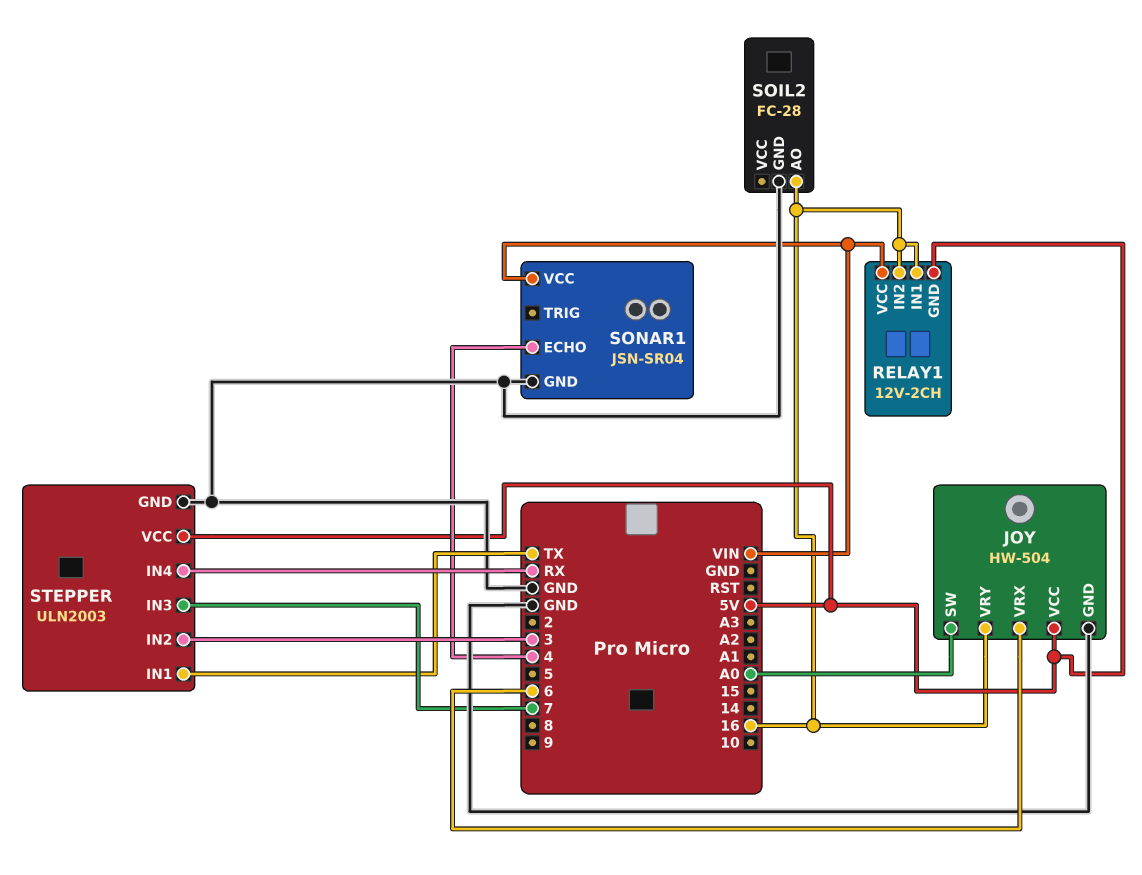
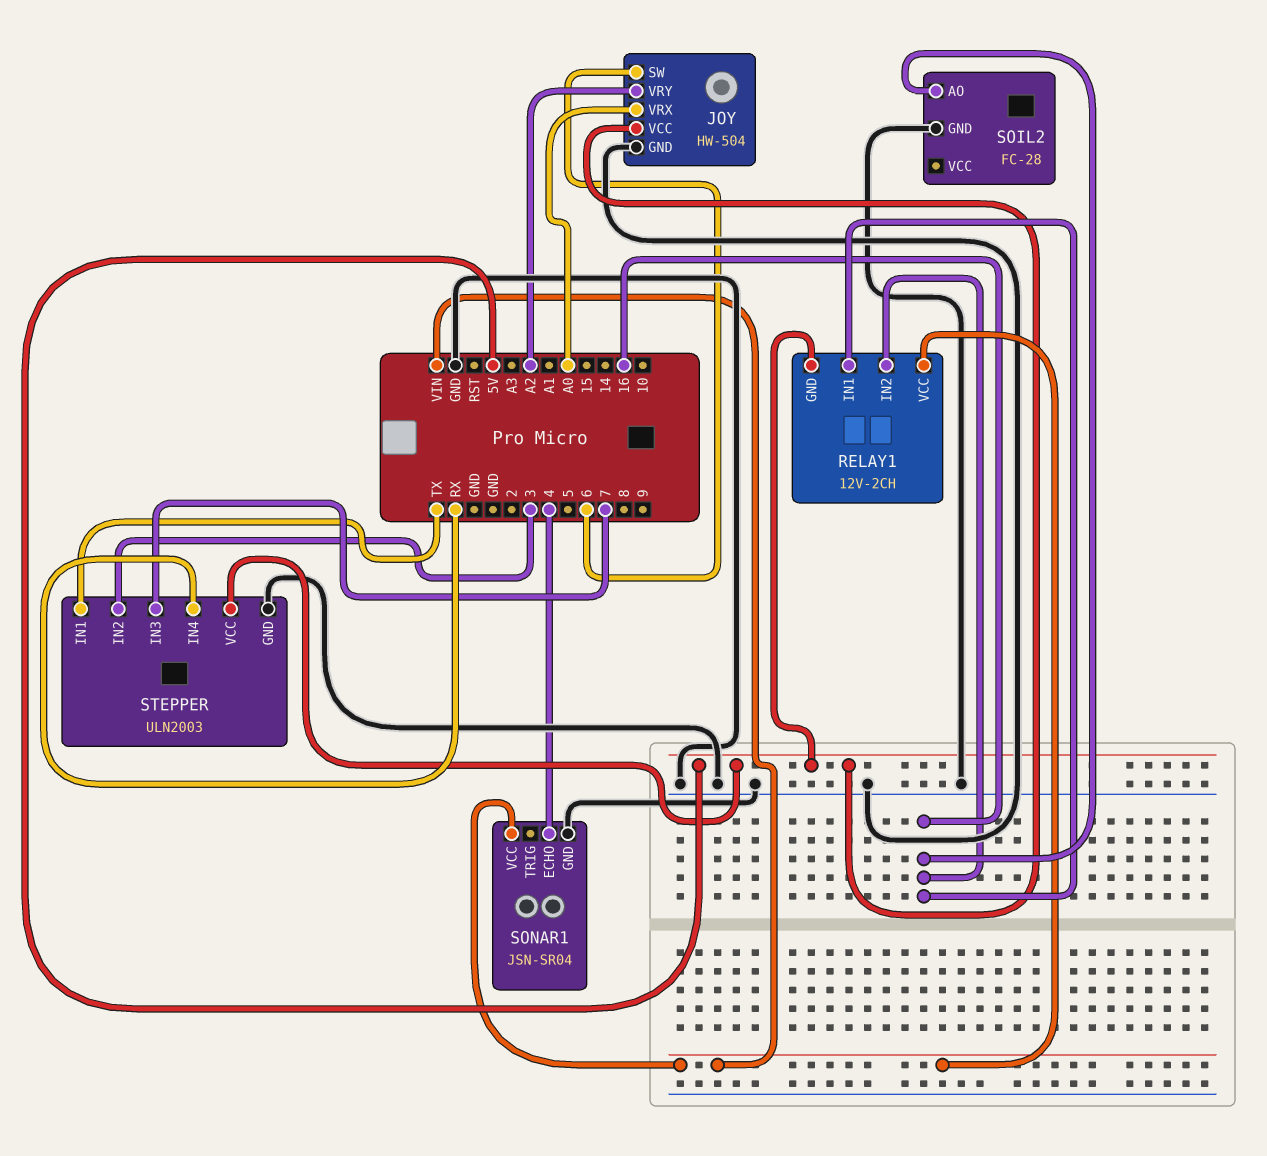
JOY pin SW: A0 -> 6
JOY pin VRX: 6 -> A0
JOY pin VRY: 16 -> A2

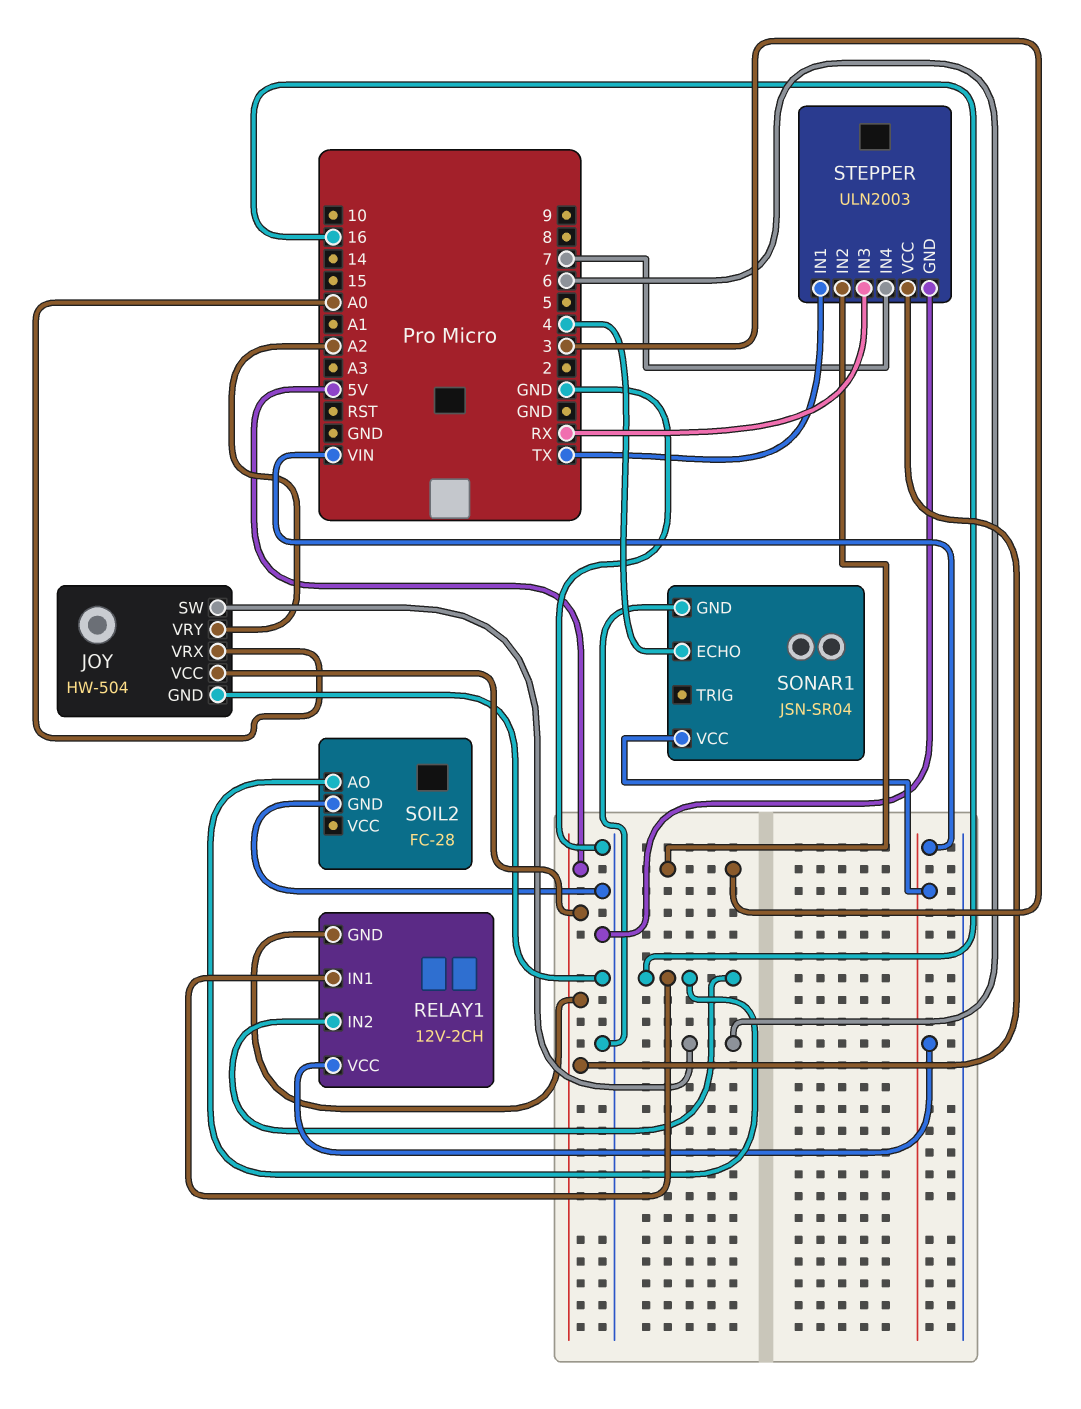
STEPPER pin IN3: 7 -> RX
STEPPER pin IN4: RX -> 7

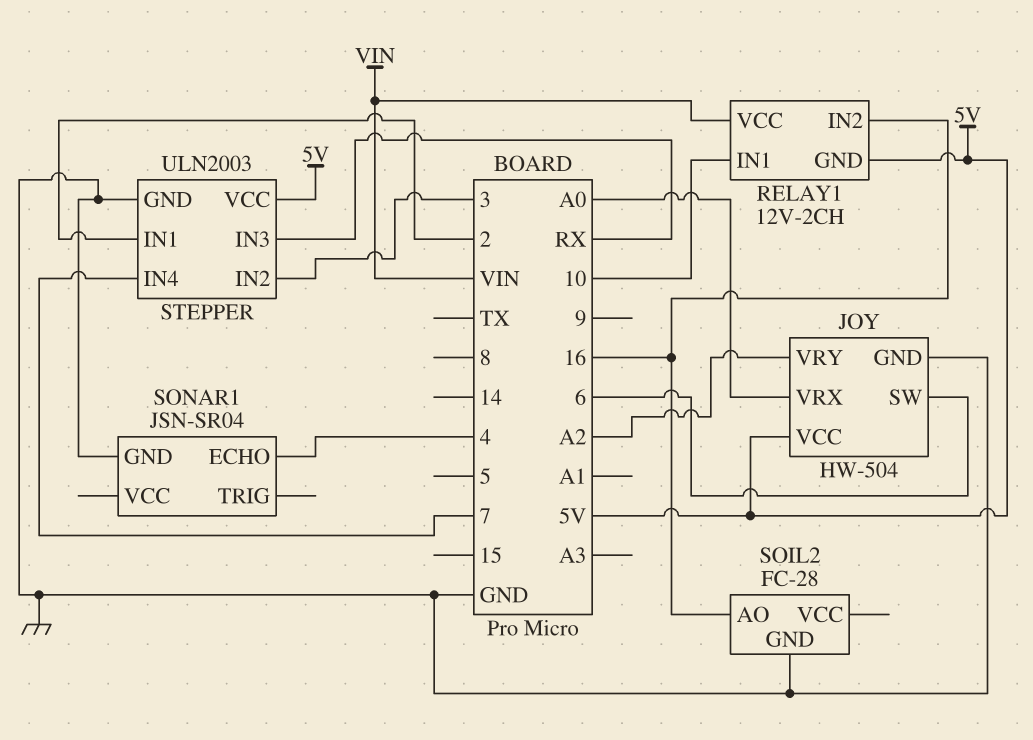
RELAY1 pin IN1: 16 -> 10
SONAR1 pin VCC: VIN -> none
STEPPER pin IN1: TX -> 2

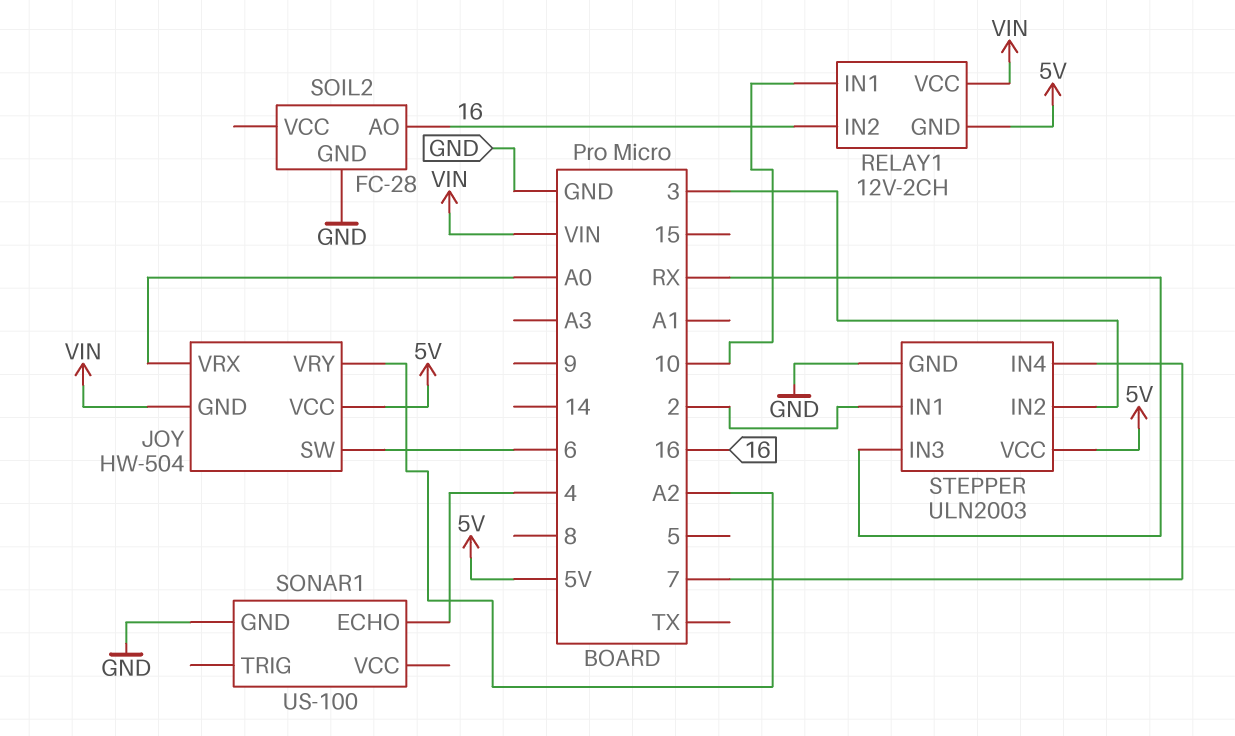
JOY pin GND: GND -> VIN
SONAR1: JSN-SR04 -> US-100

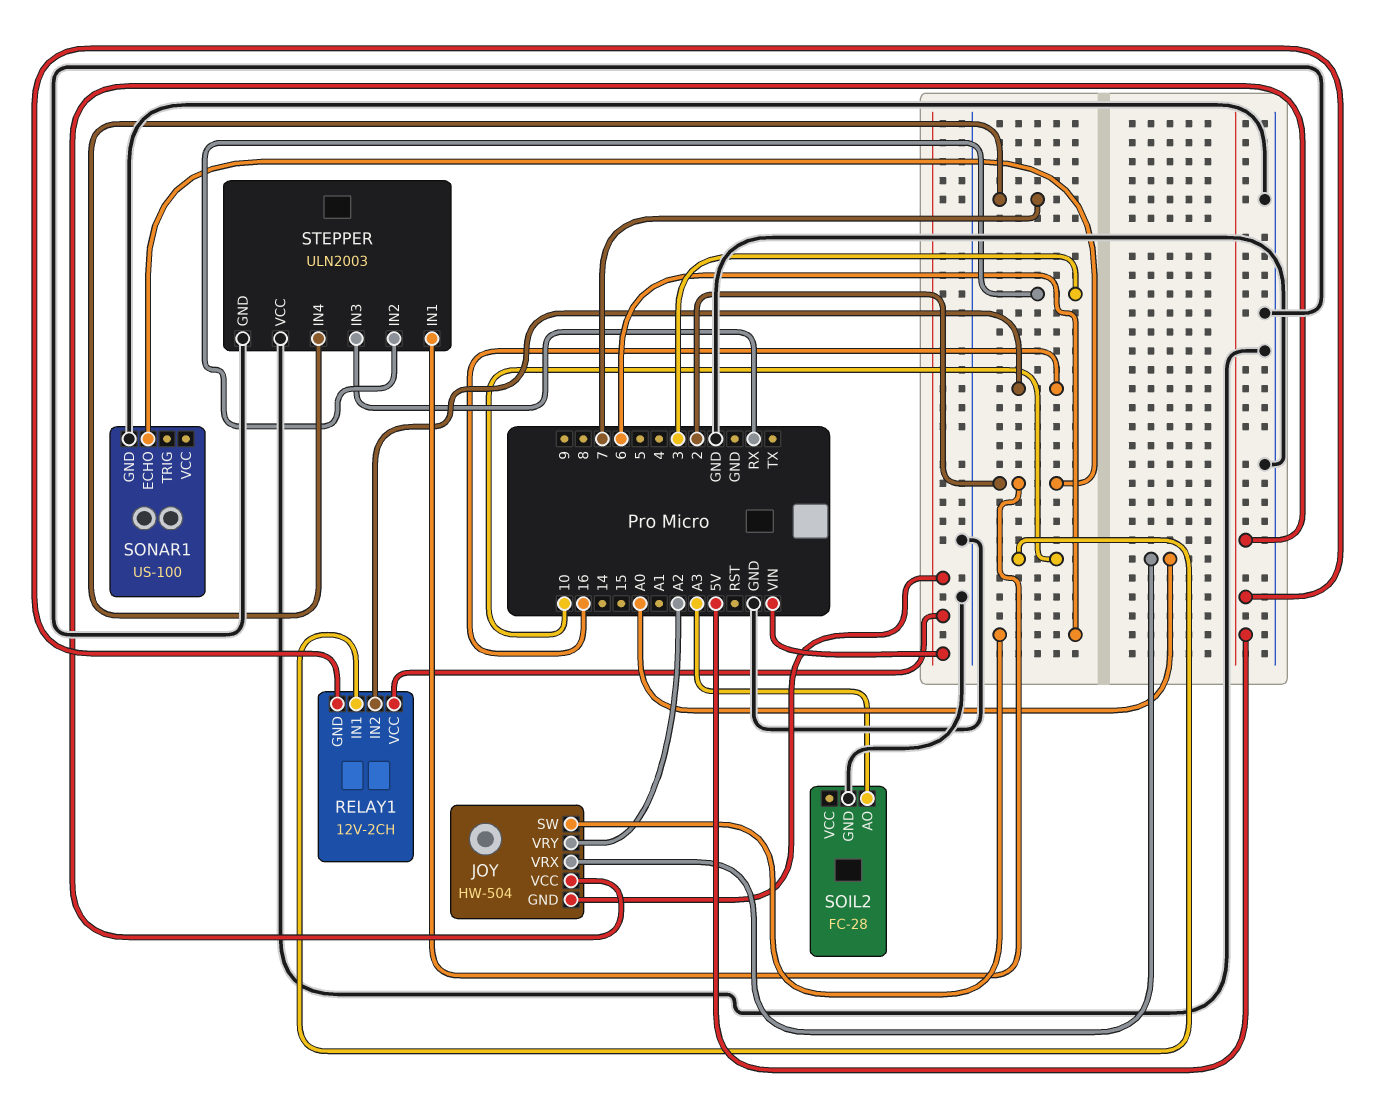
SOIL2 pin AO: 16 -> A3
SONAR1 pin ECHO: 4 -> 2
STEPPER pin VCC: 5V -> GND

